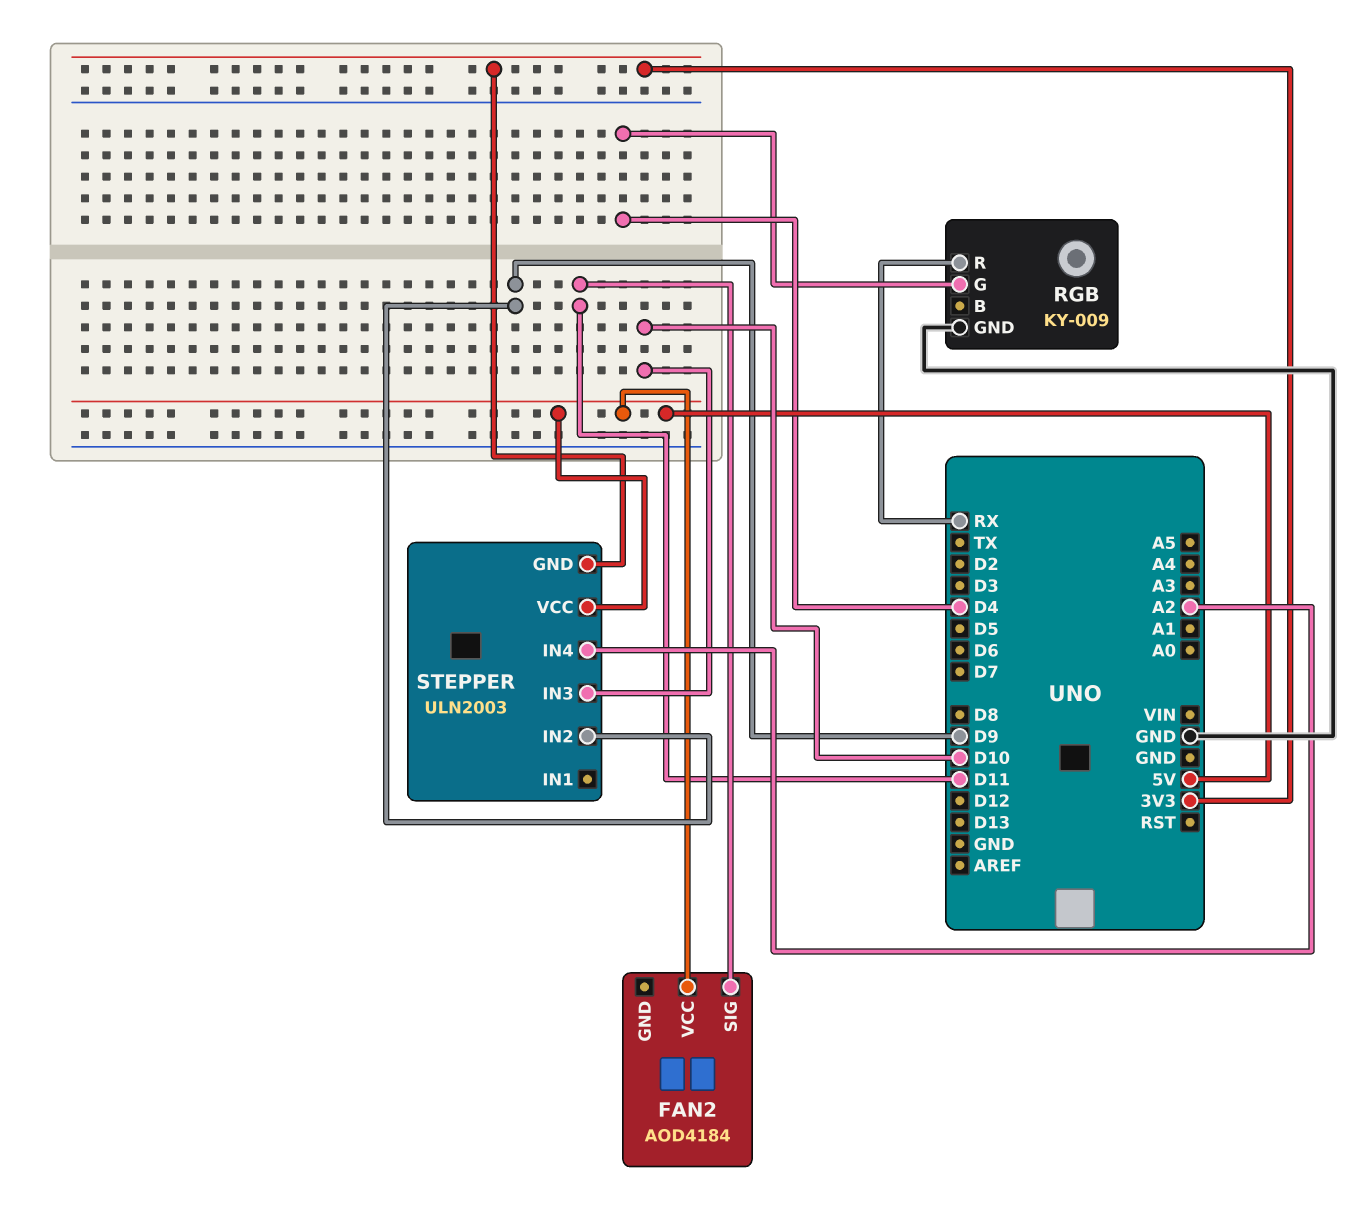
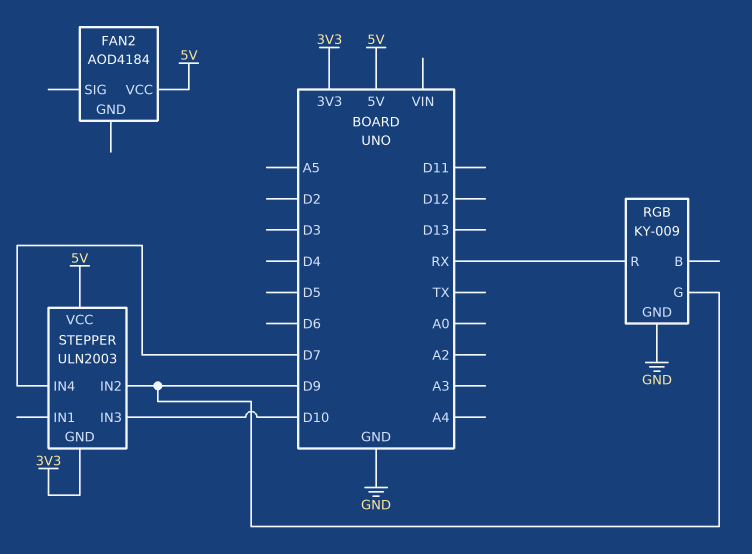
FAN2 pin SIG: D11 -> none
RGB pin G: D4 -> D9
STEPPER pin IN4: A2 -> D7

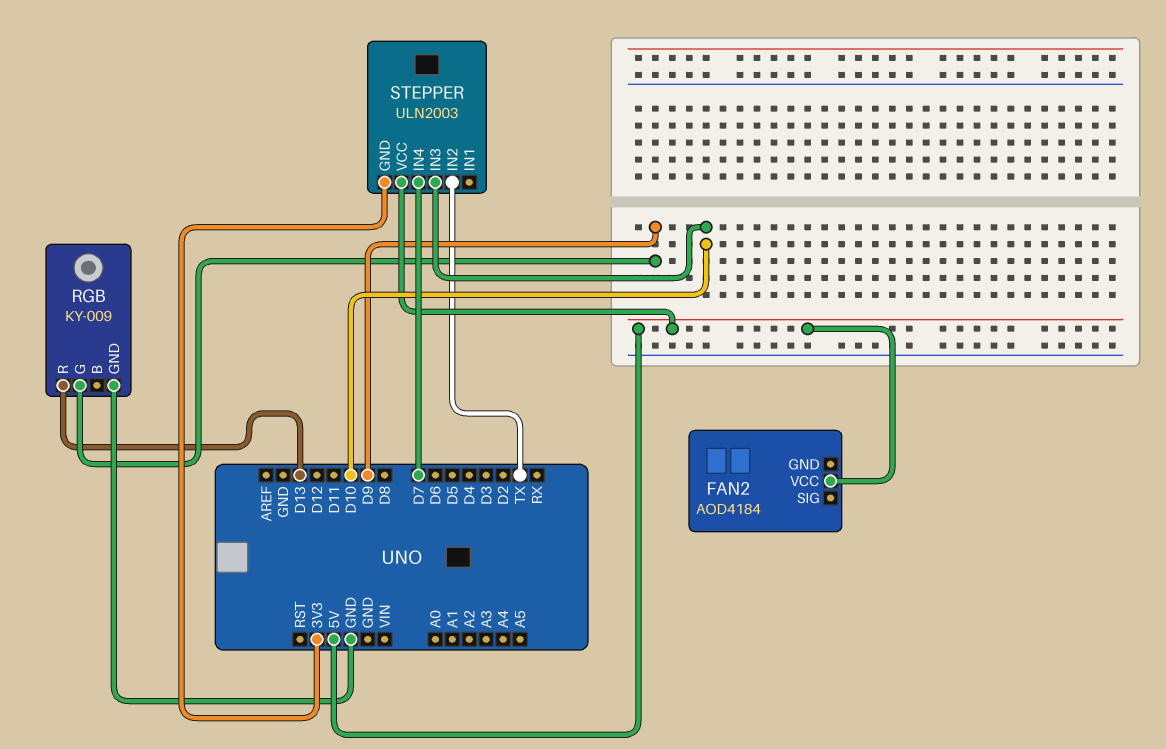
RGB pin R: RX -> D13
STEPPER pin IN2: D9 -> TX

